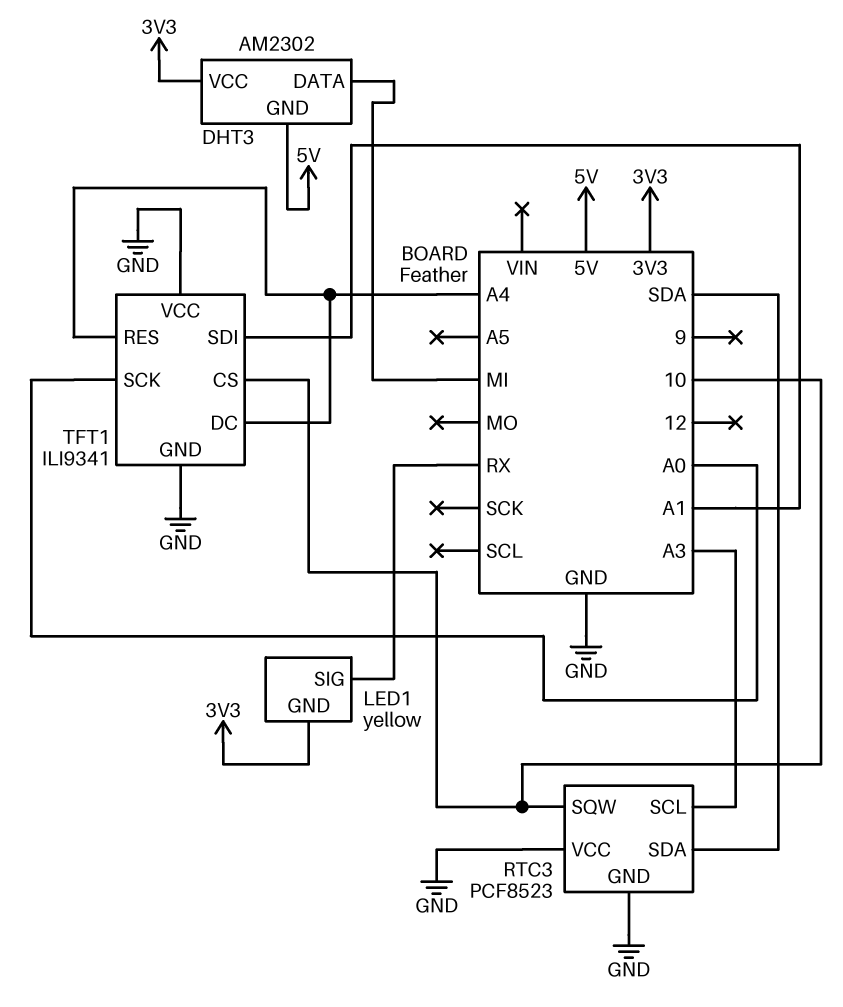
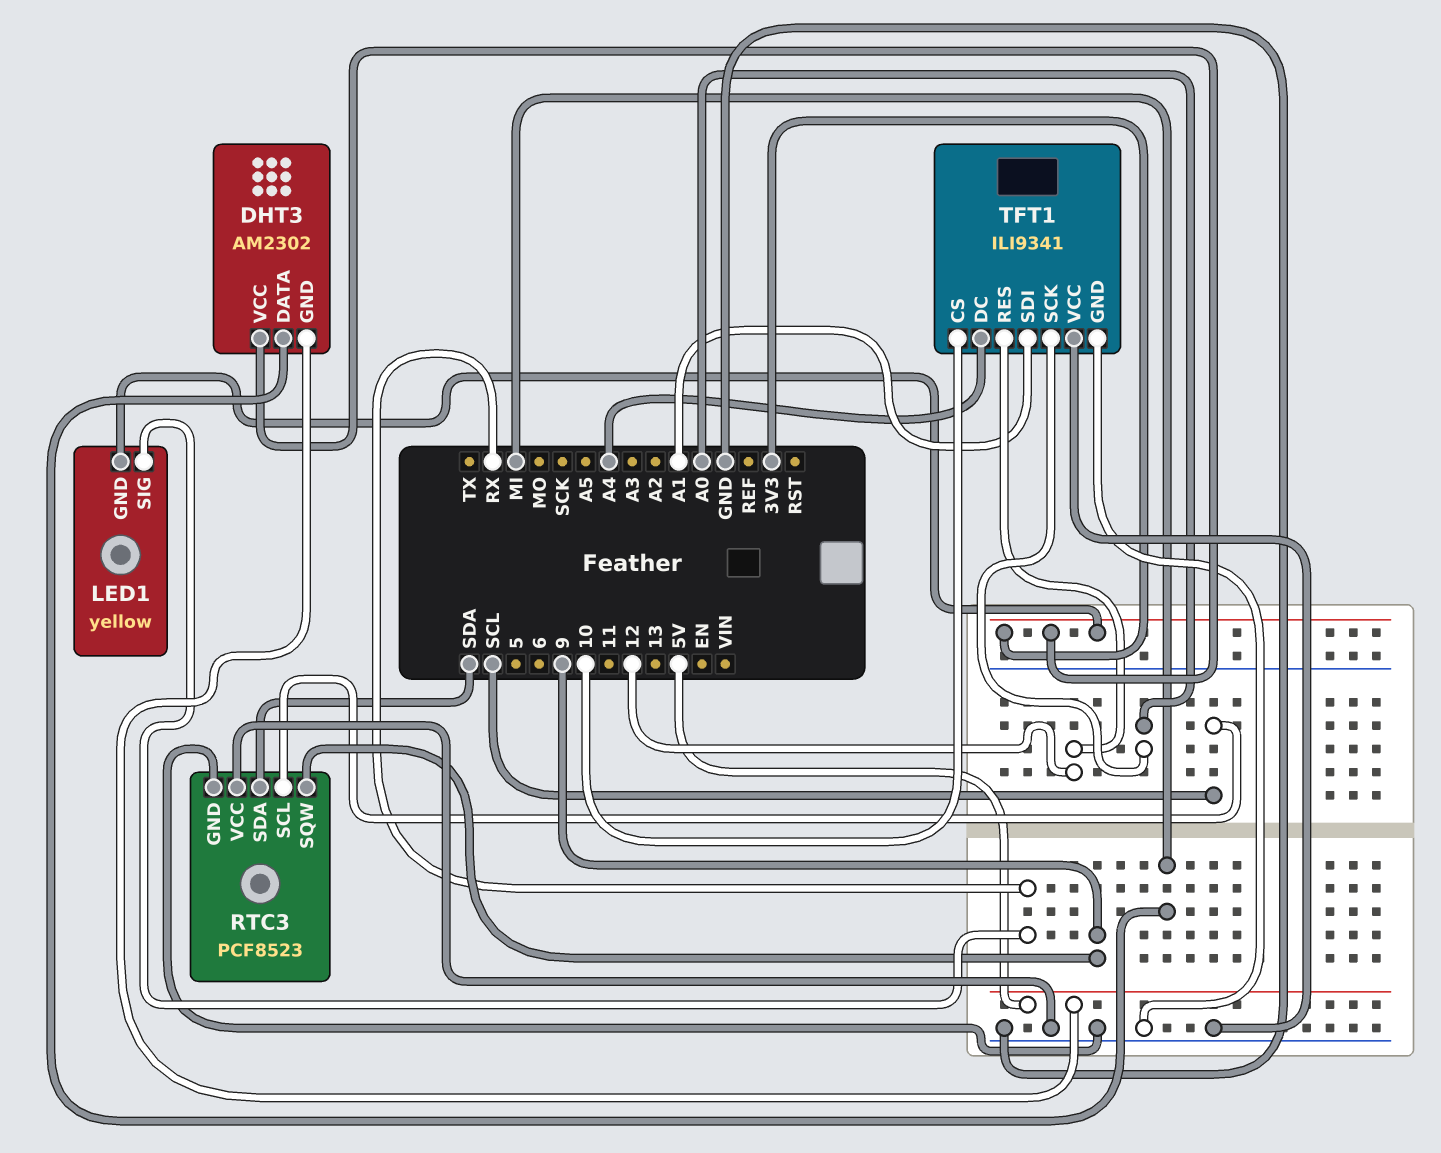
RTC3 pin SCL: A3 -> SCL
RTC3 pin SQW: 10 -> 9
TFT1 pin RES: A4 -> 12

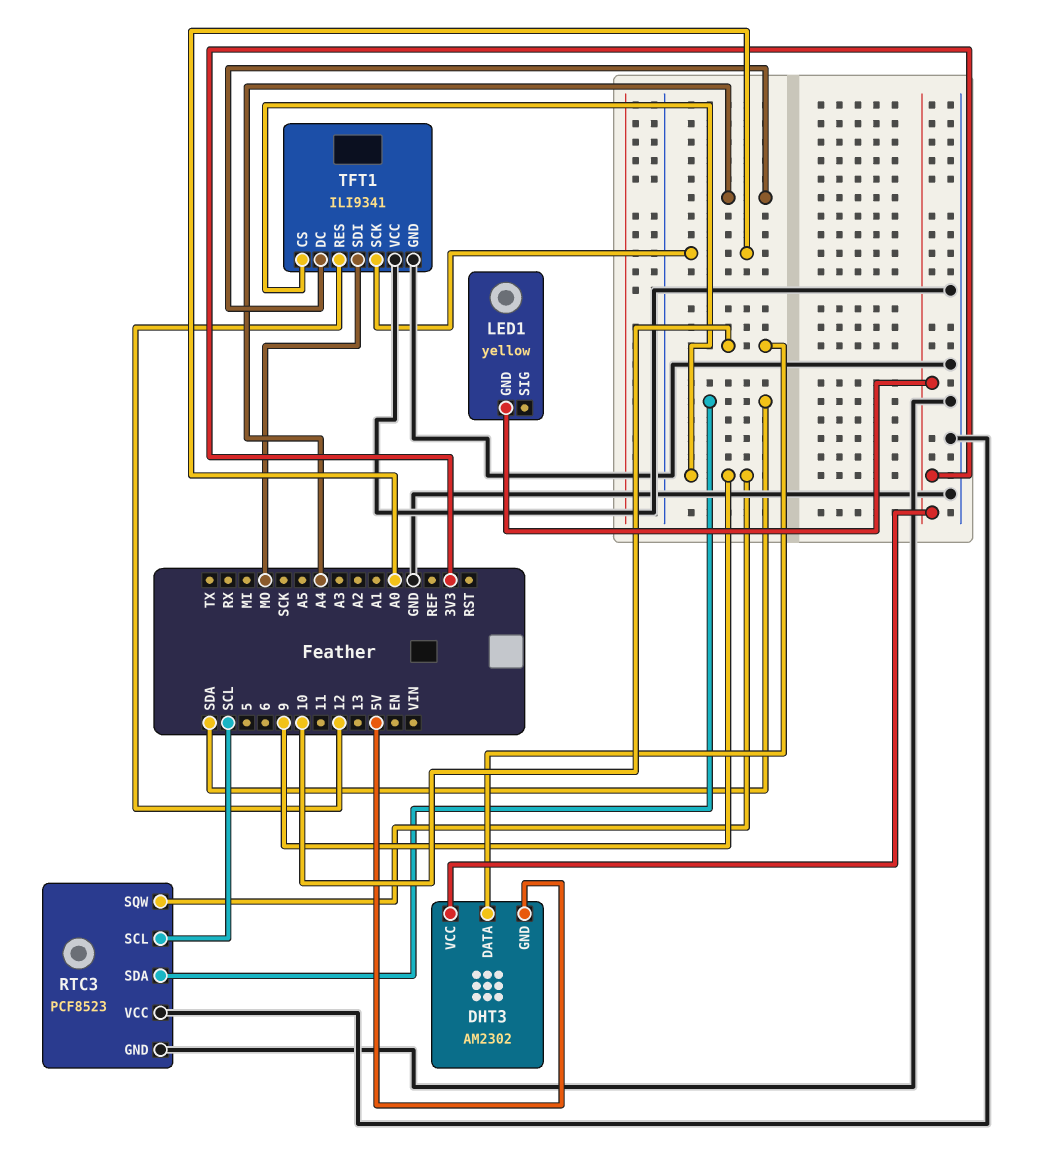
DHT3 pin DATA: MI -> 10
LED1 pin SIG: RX -> none
TFT1 pin CS: 10 -> 9
TFT1 pin SDI: A1 -> MO

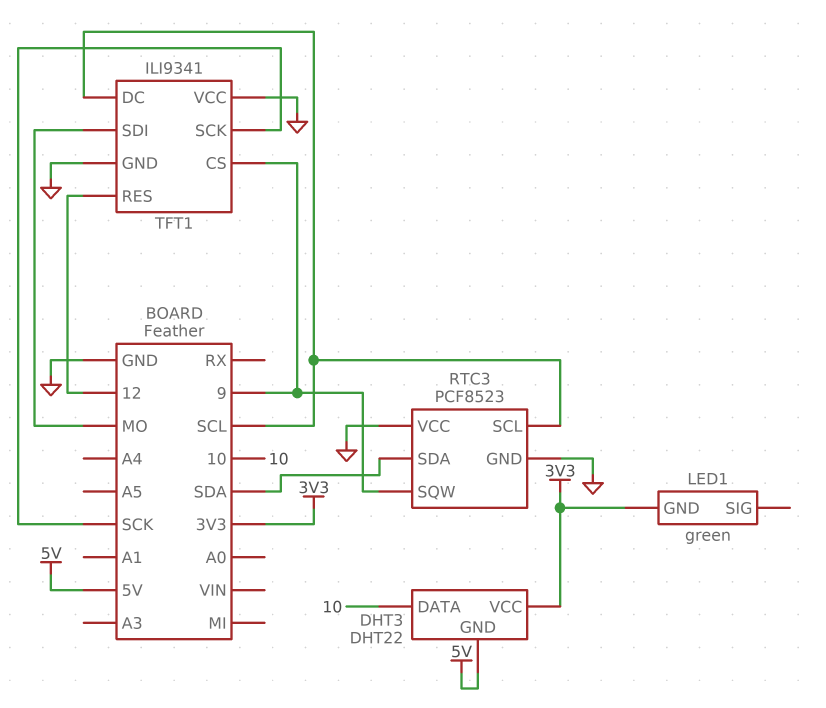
DHT3: AM2302 -> DHT22
LED1: yellow -> green
TFT1 pin DC: A4 -> SCL
TFT1 pin SCK: A0 -> SCK

